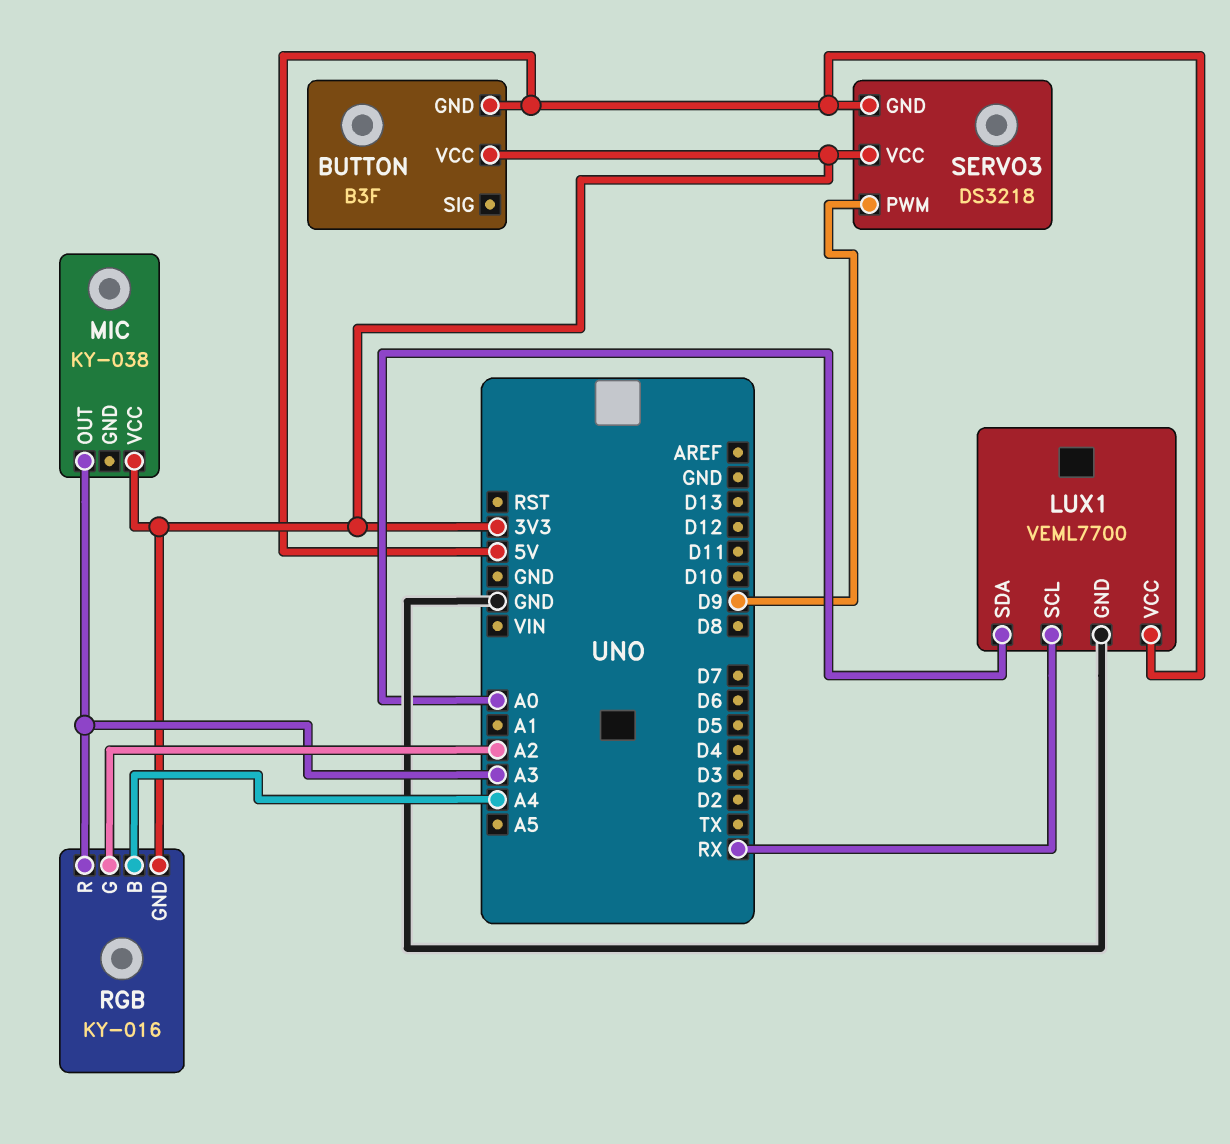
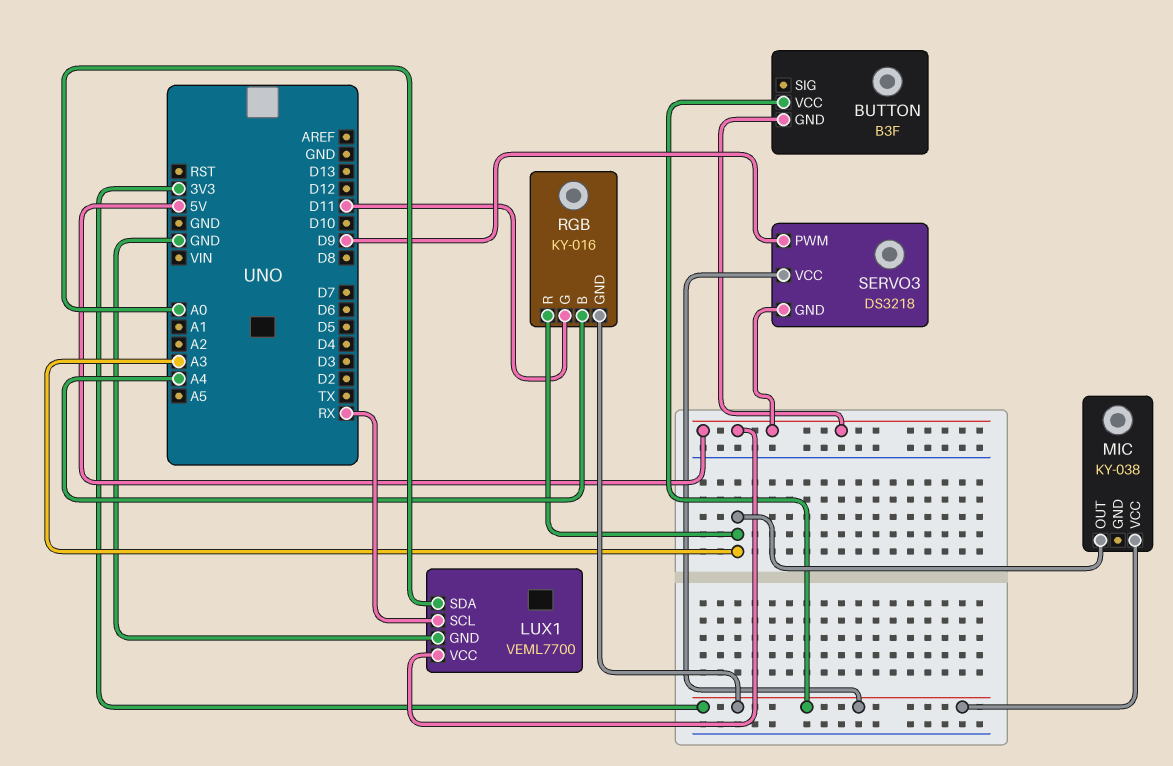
RGB pin G: A2 -> D11

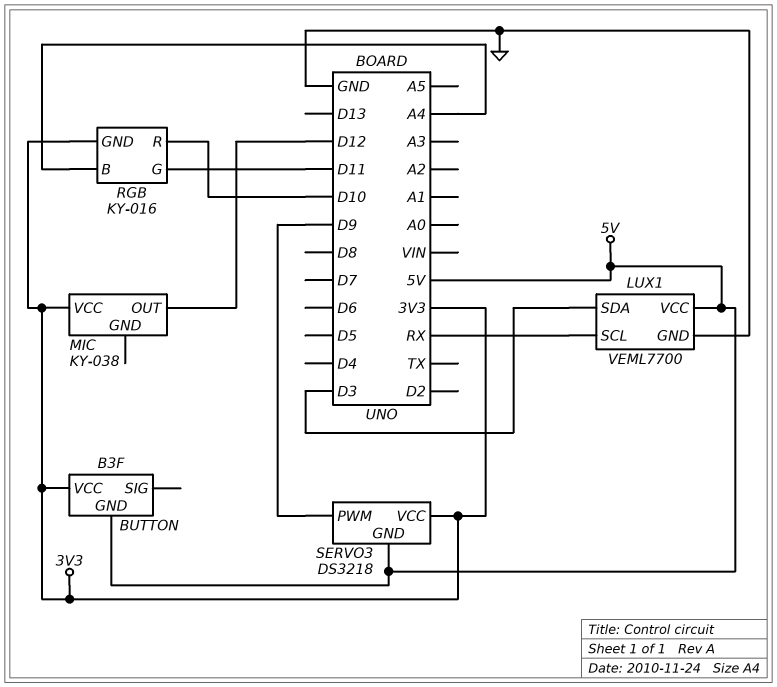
LUX1 pin SDA: A0 -> D3
MIC pin OUT: A3 -> D12
RGB pin R: A3 -> D10

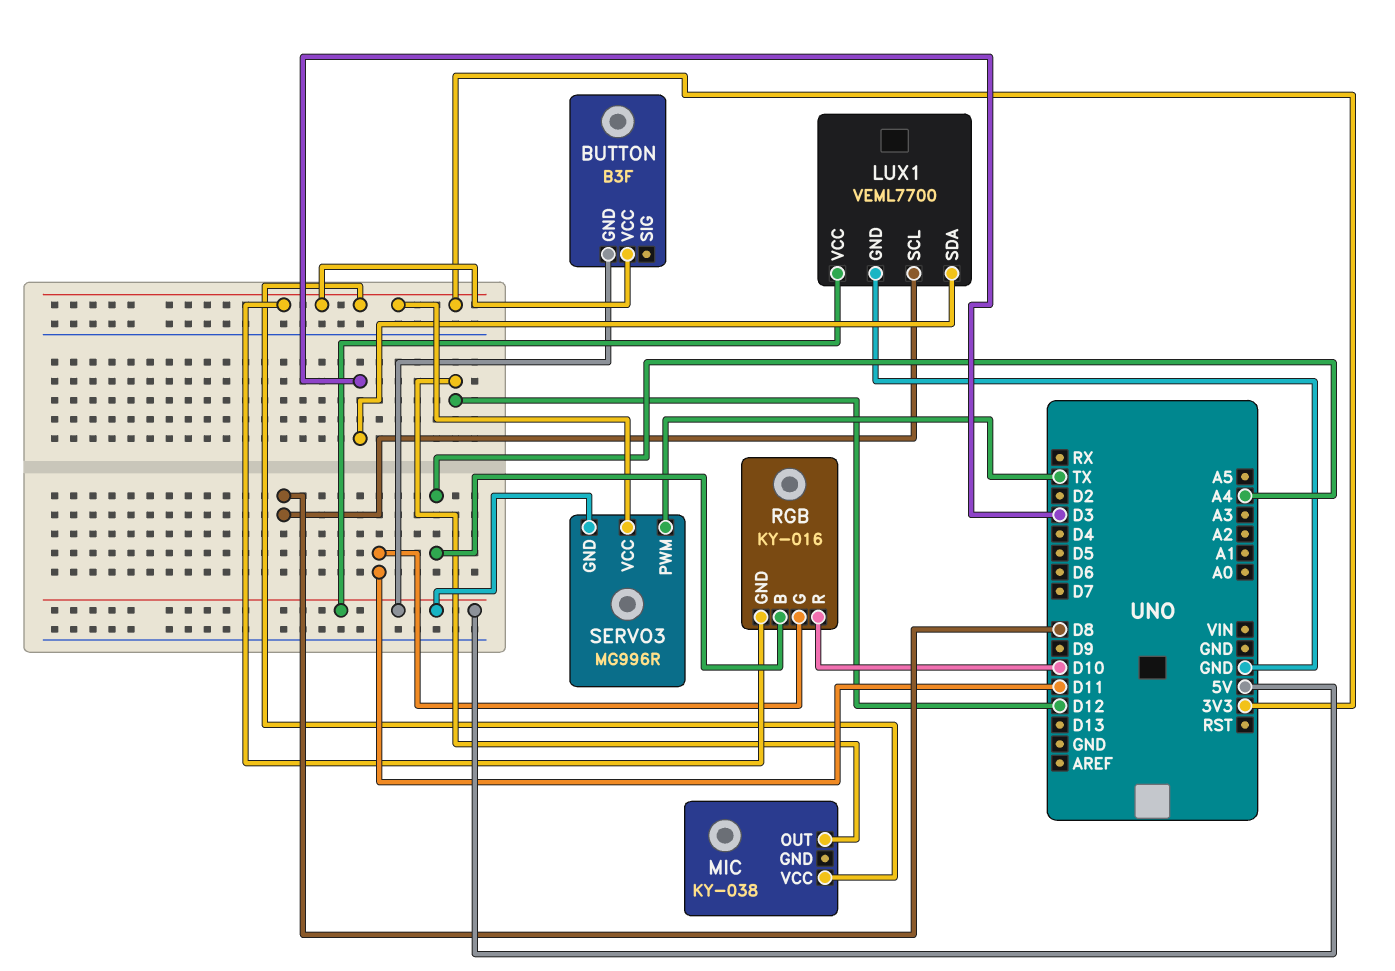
LUX1 pin SCL: RX -> D8
SERVO3: DS3218 -> MG996R
SERVO3 pin PWM: D9 -> TX

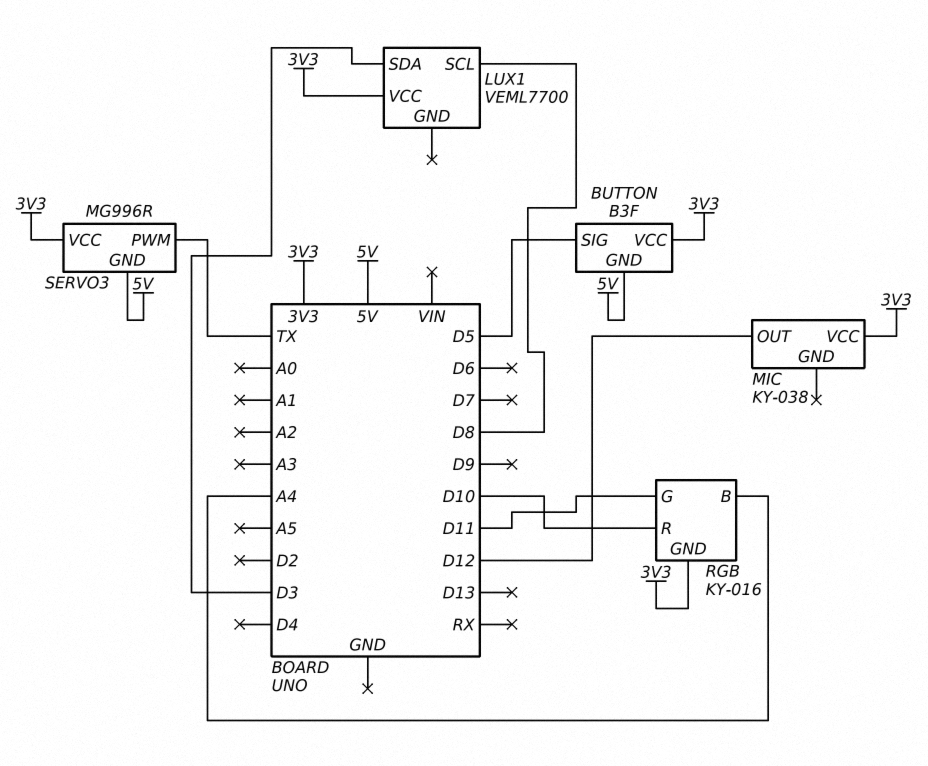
BUTTON pin SIG: none -> D5
LUX1 pin GND: GND -> none
LUX1 pin VCC: 5V -> 3V3

